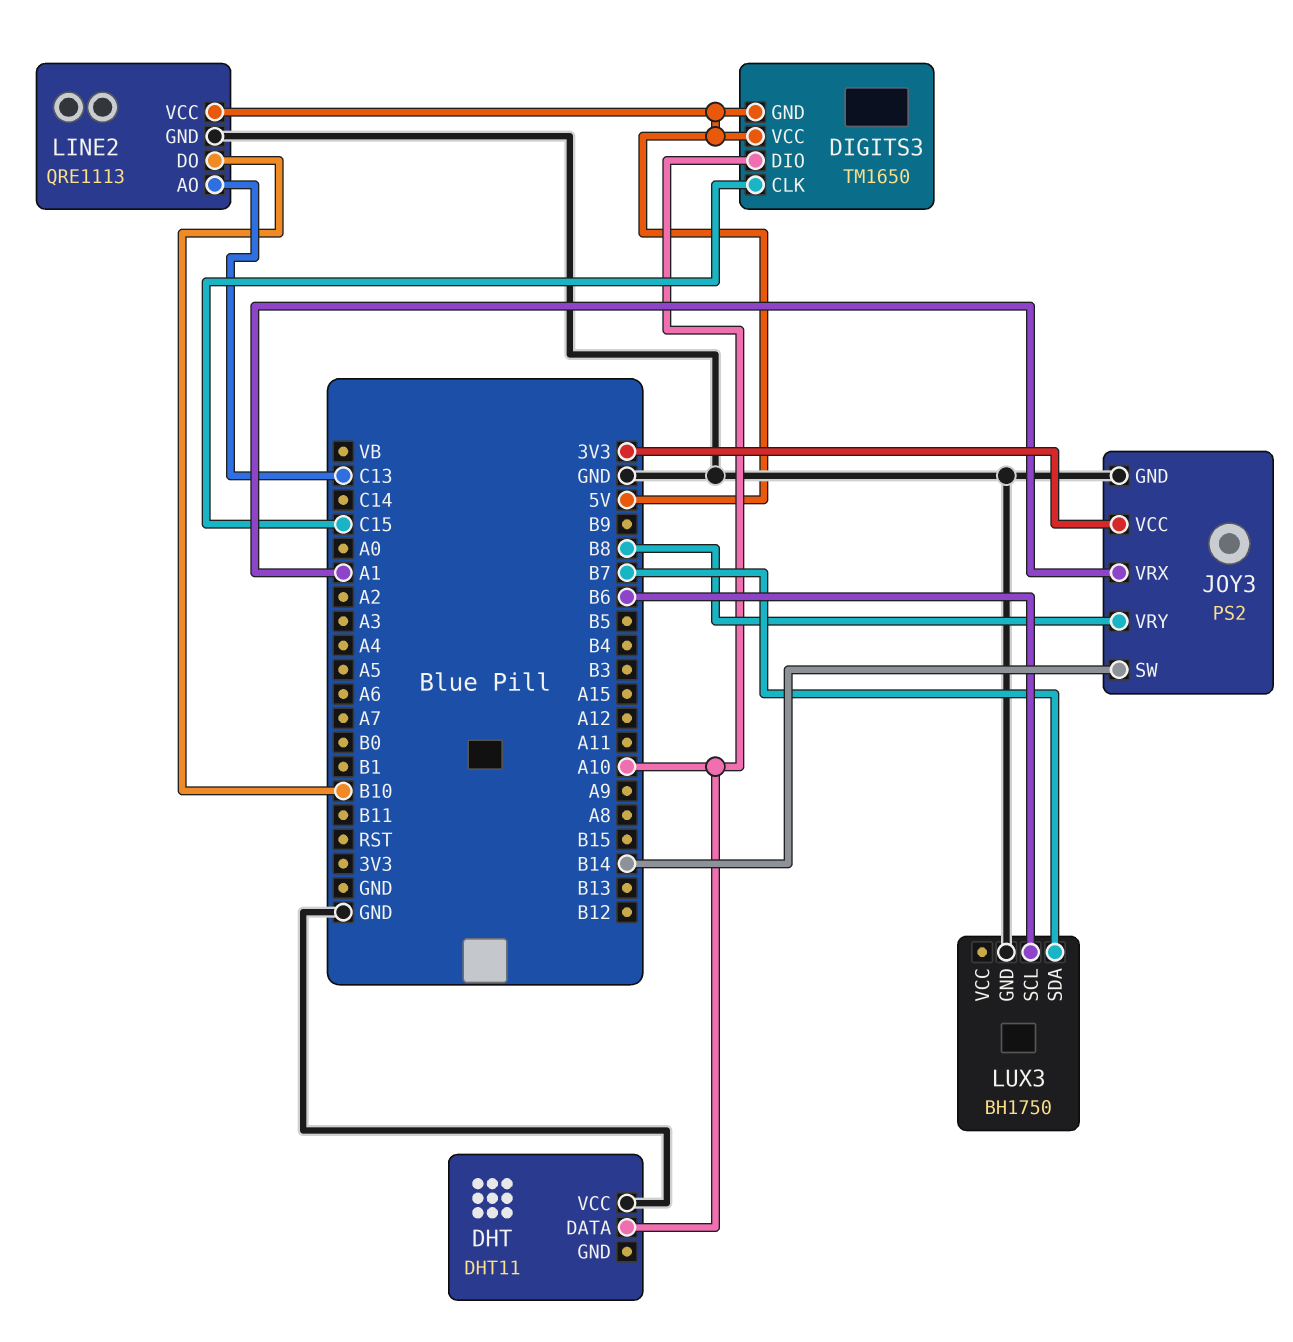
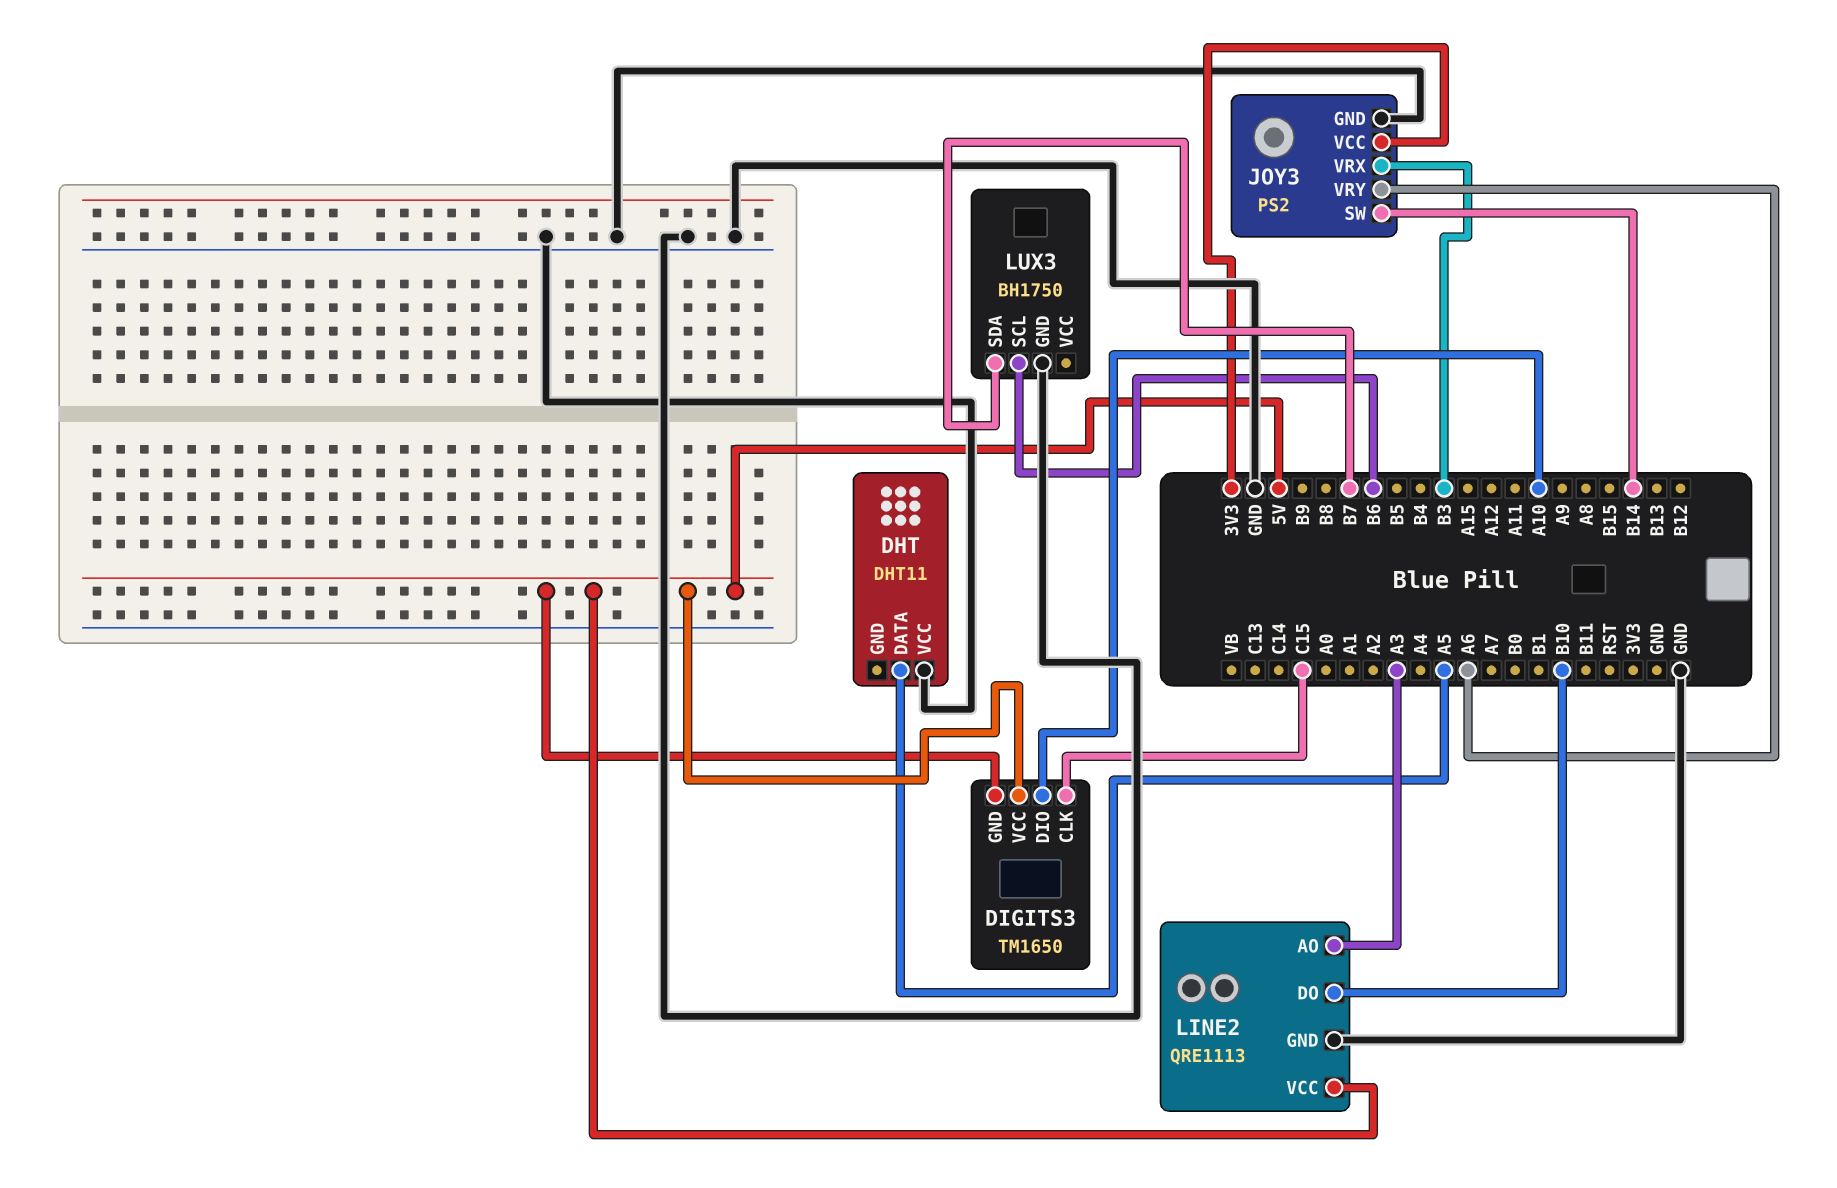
DHT pin DATA: A10 -> A5
JOY3 pin VRX: A1 -> B3
JOY3 pin VRY: B8 -> A6
LINE2 pin AO: C13 -> A3

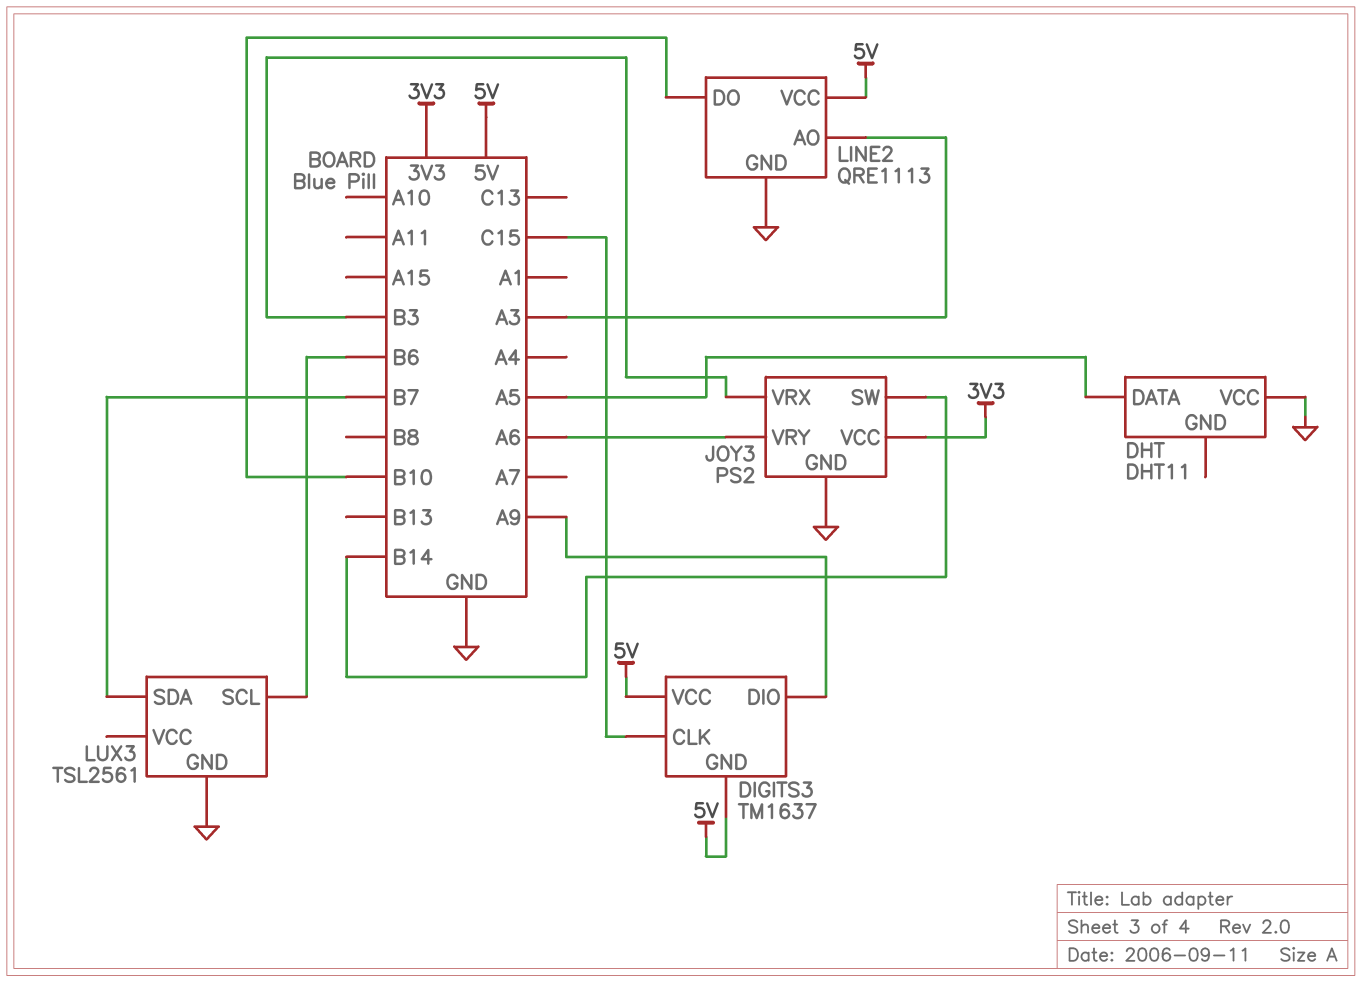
DIGITS3: TM1650 -> TM1637
DIGITS3 pin DIO: A10 -> A9
LUX3: BH1750 -> TSL2561

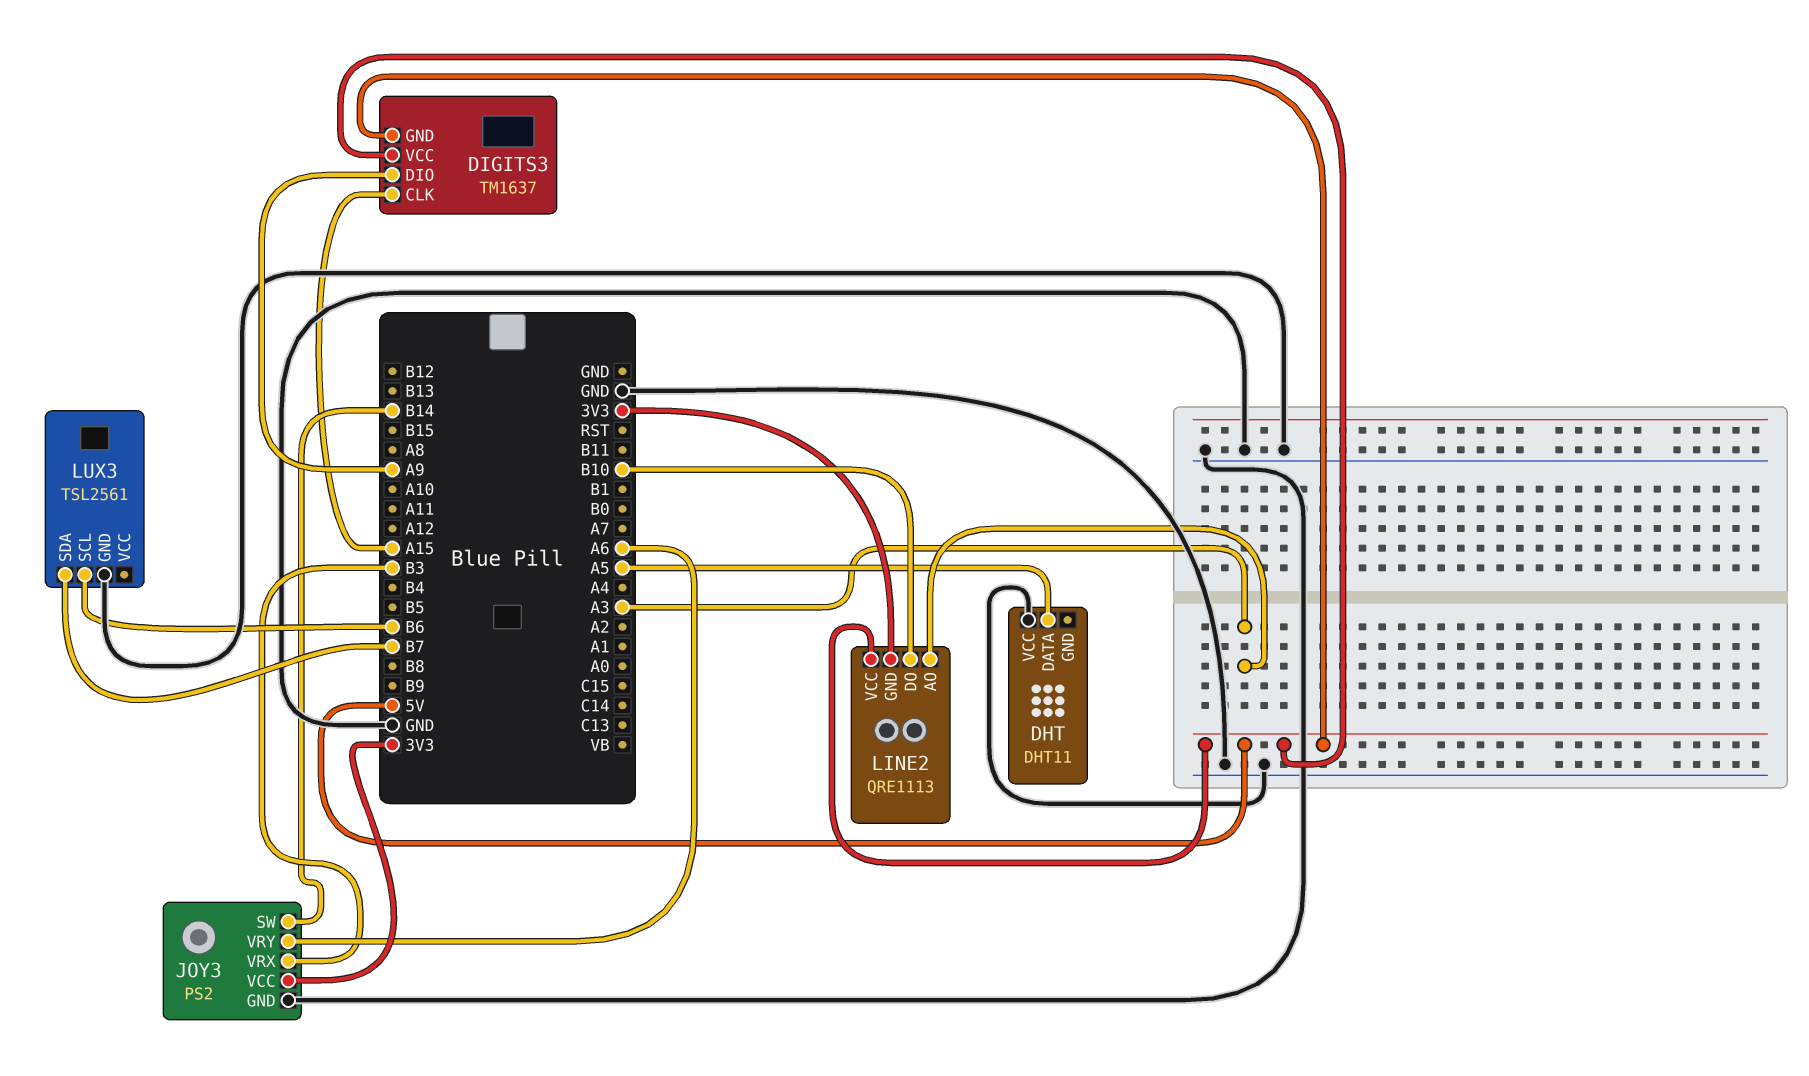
DIGITS3 pin CLK: C15 -> A15
LINE2 pin GND: GND -> 3V3

